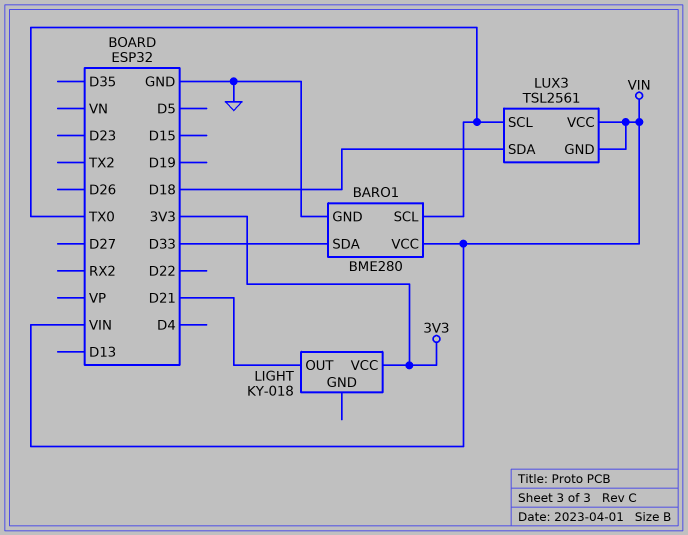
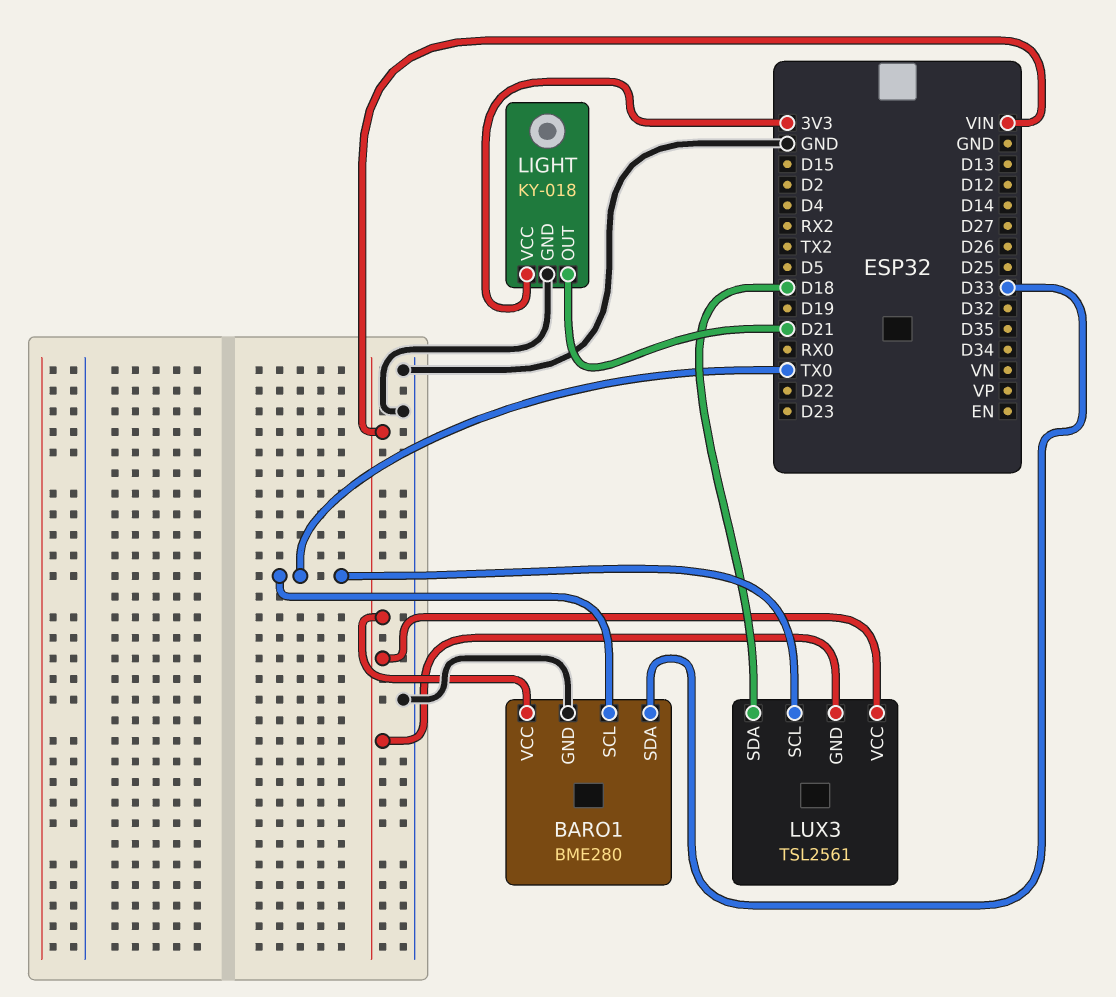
LIGHT pin GND: none -> GND

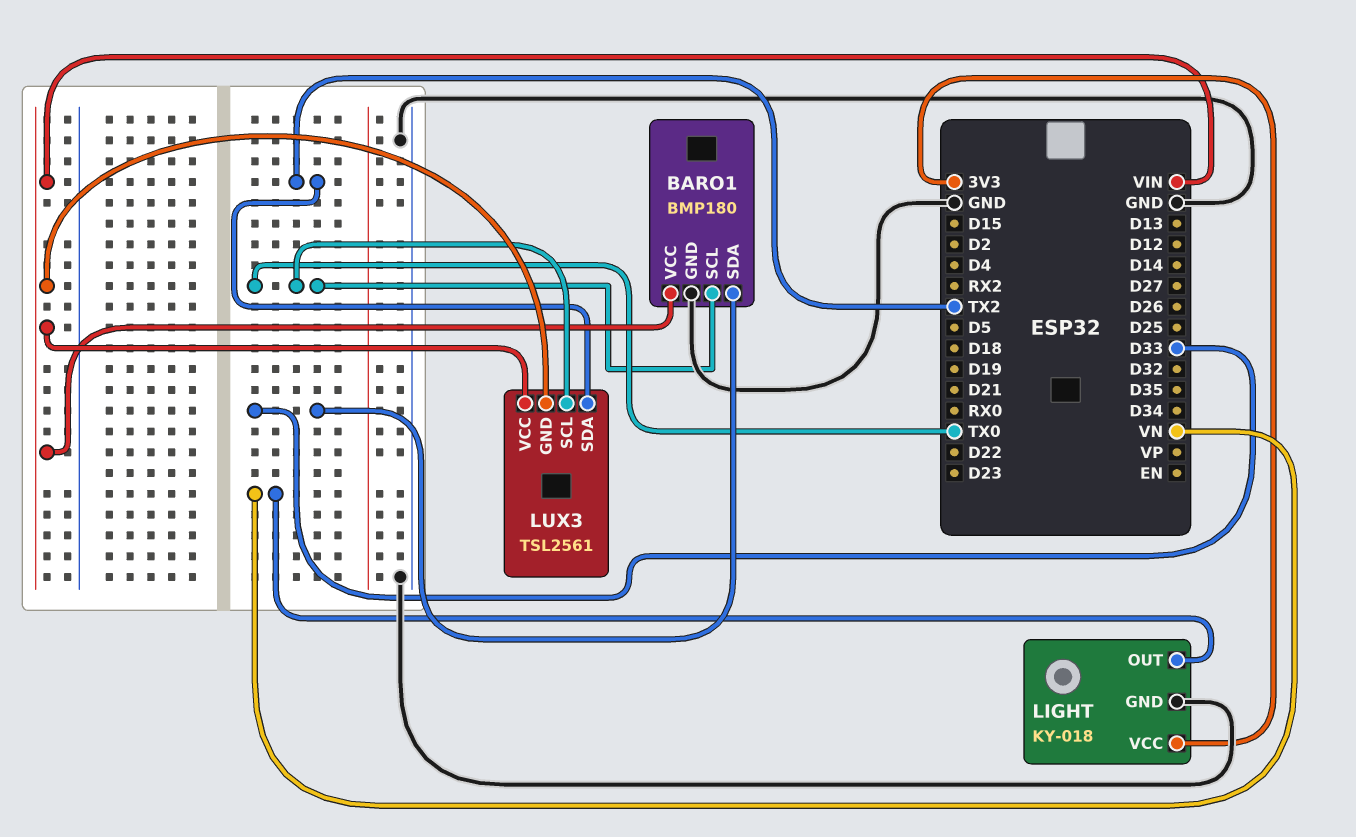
BARO1: BME280 -> BMP180
LIGHT pin OUT: D21 -> VN
LUX3 pin SDA: D18 -> TX2

